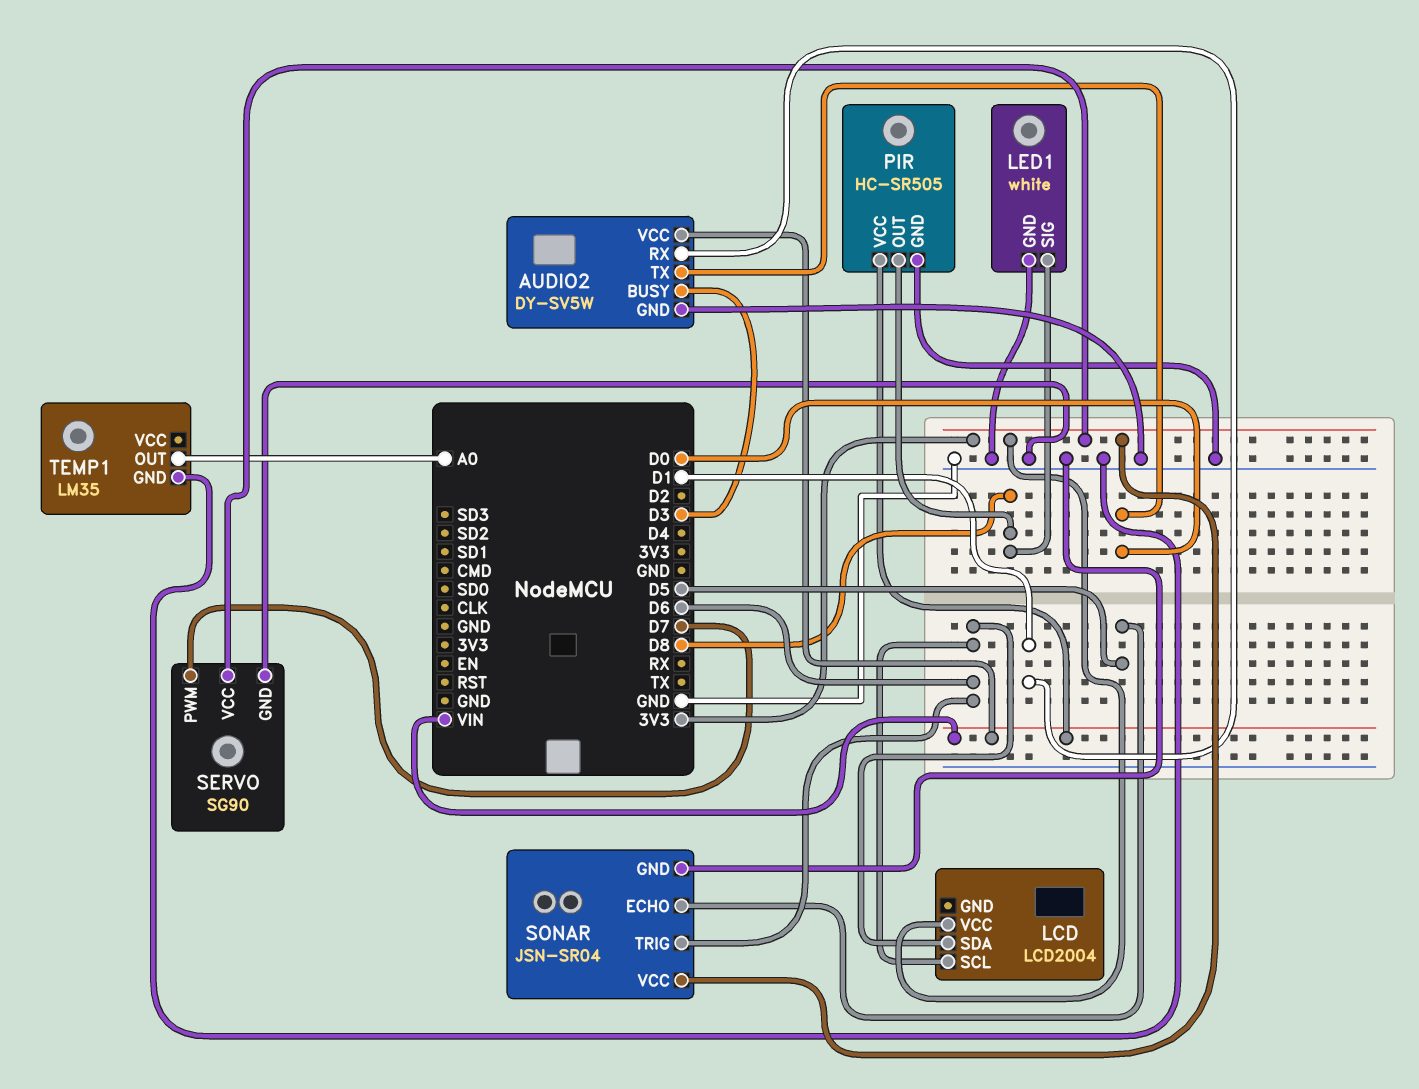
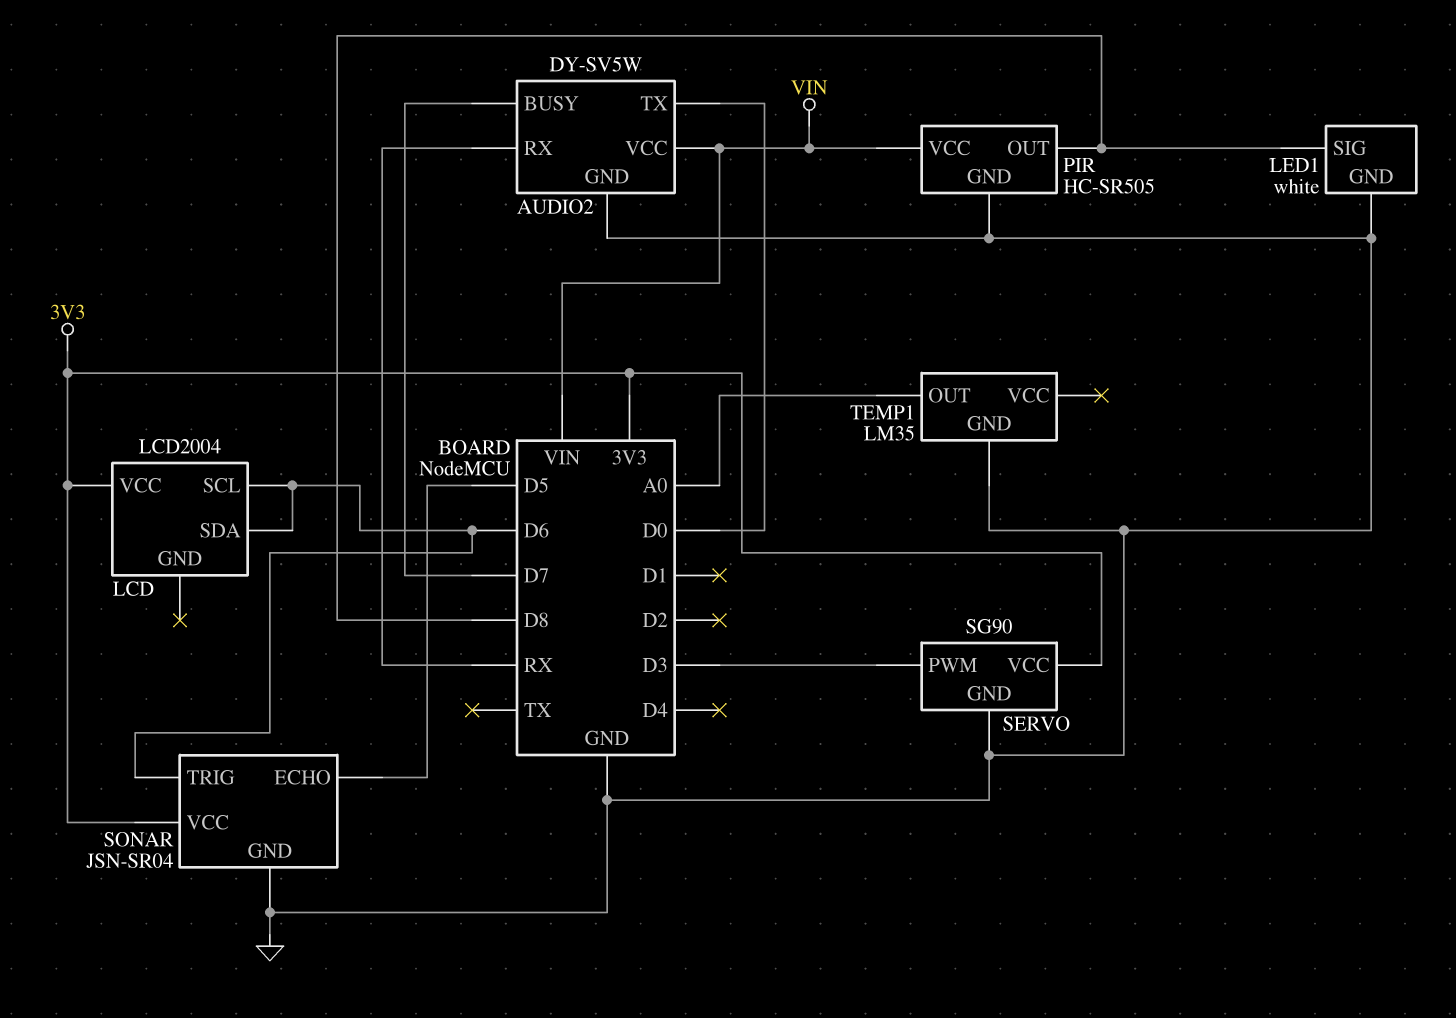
AUDIO2 pin BUSY: D3 -> D7
AUDIO2 pin RX: D1 -> RX
SERVO pin PWM: D7 -> D3

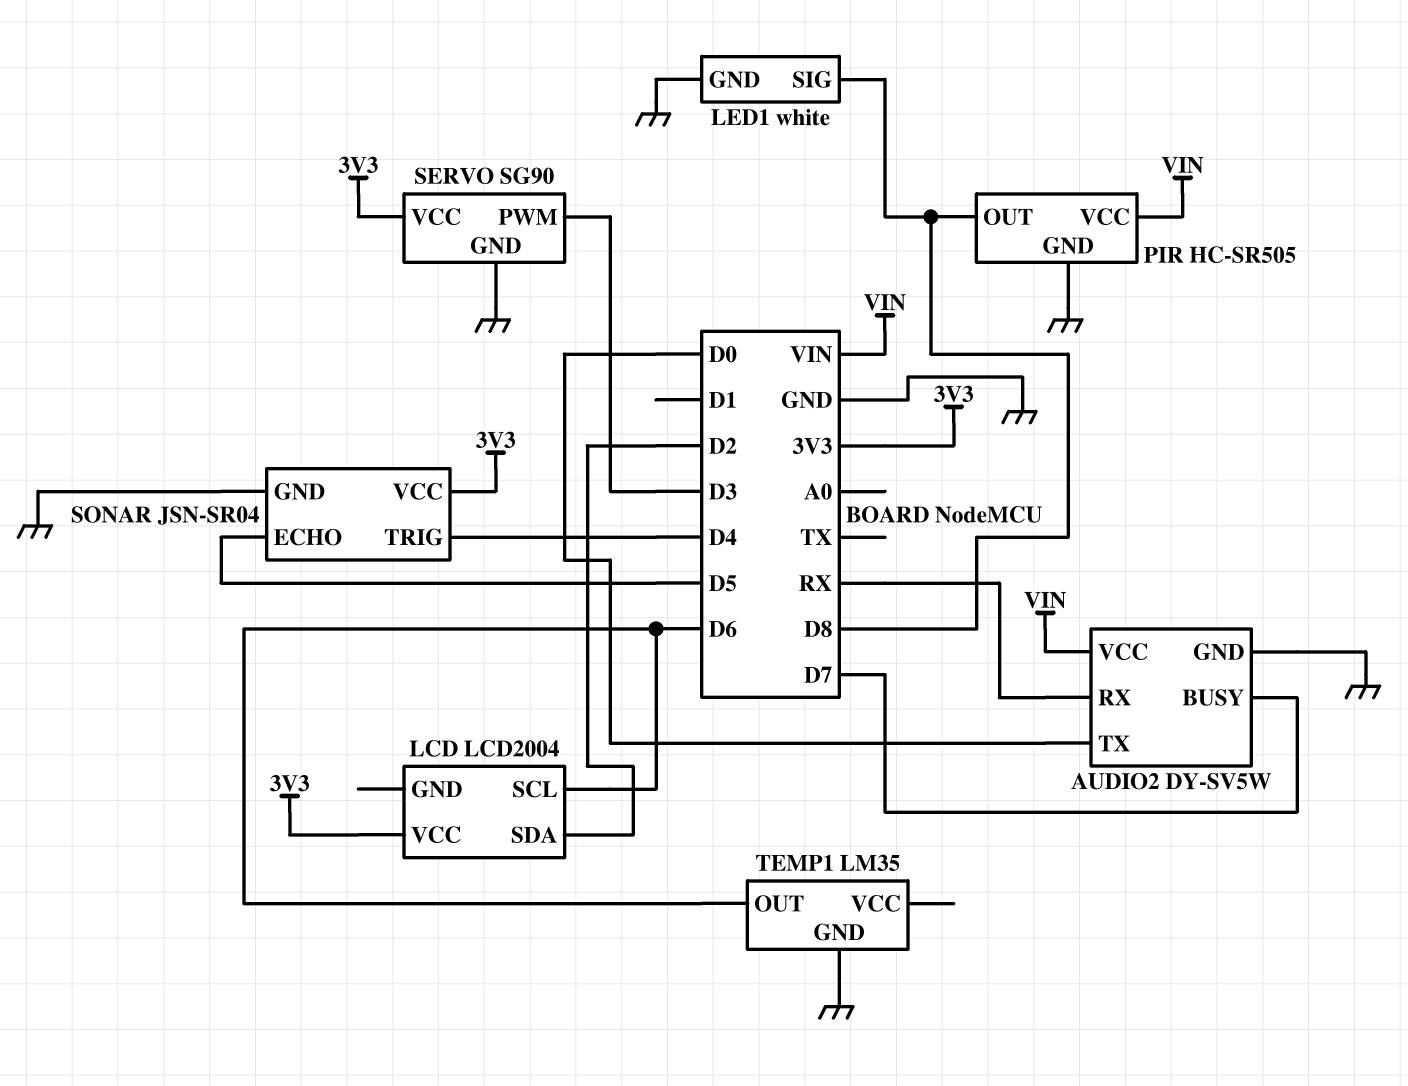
LCD pin SDA: D6 -> D2
SONAR pin TRIG: D6 -> D4
TEMP1 pin OUT: A0 -> D6

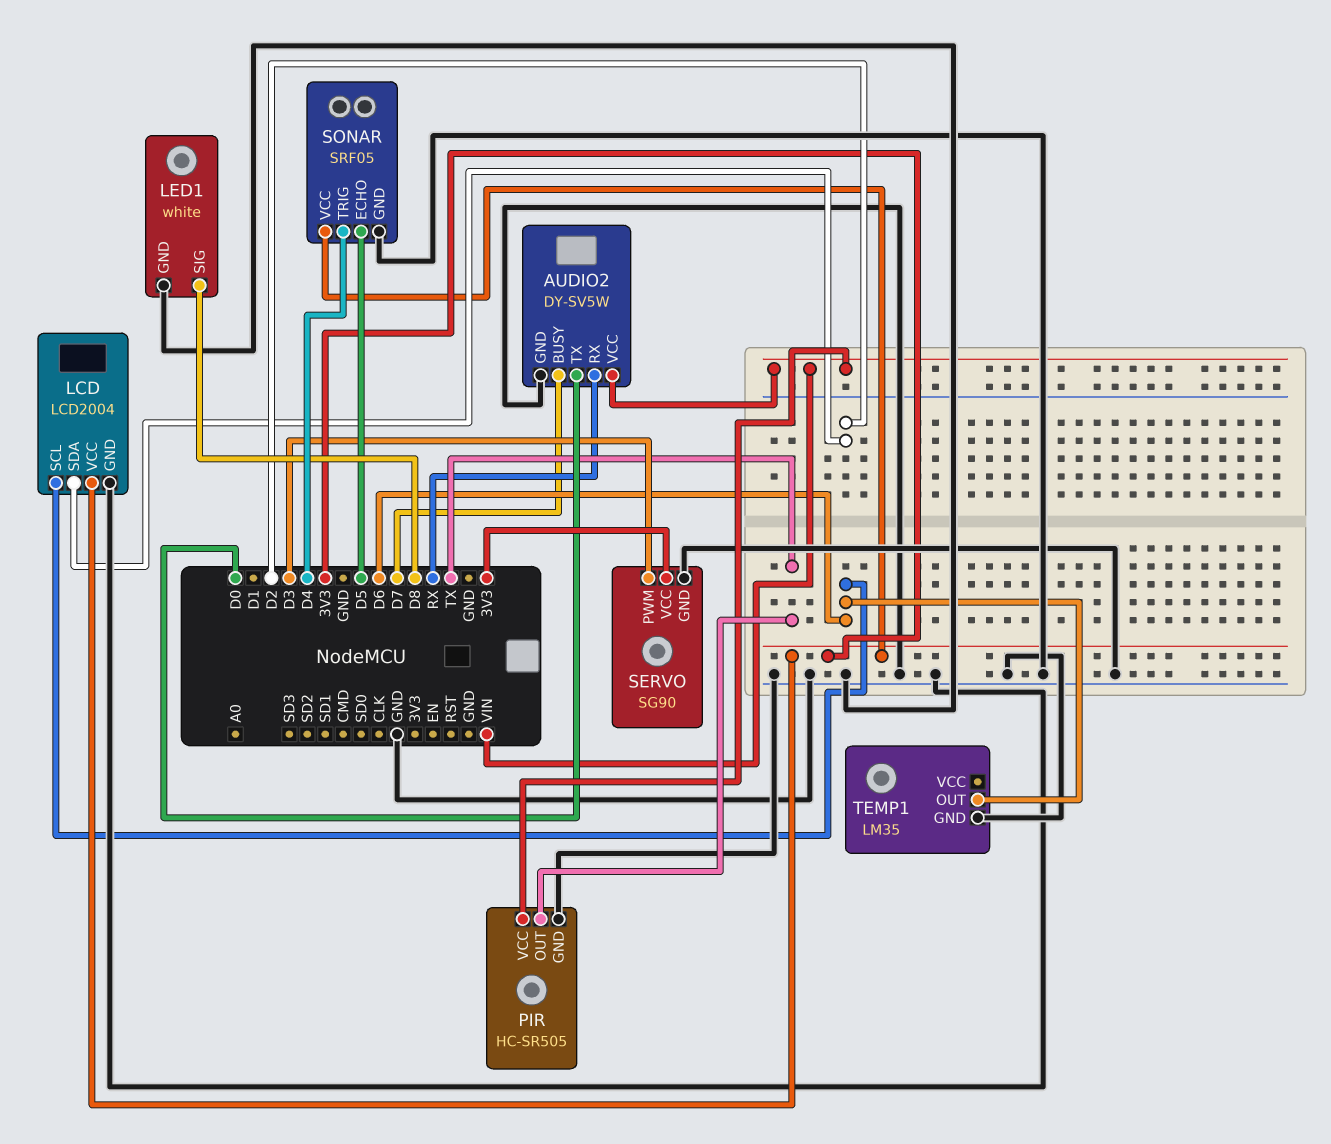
LCD pin GND: none -> GND
PIR pin OUT: D8 -> TX
SONAR: JSN-SR04 -> SRF05

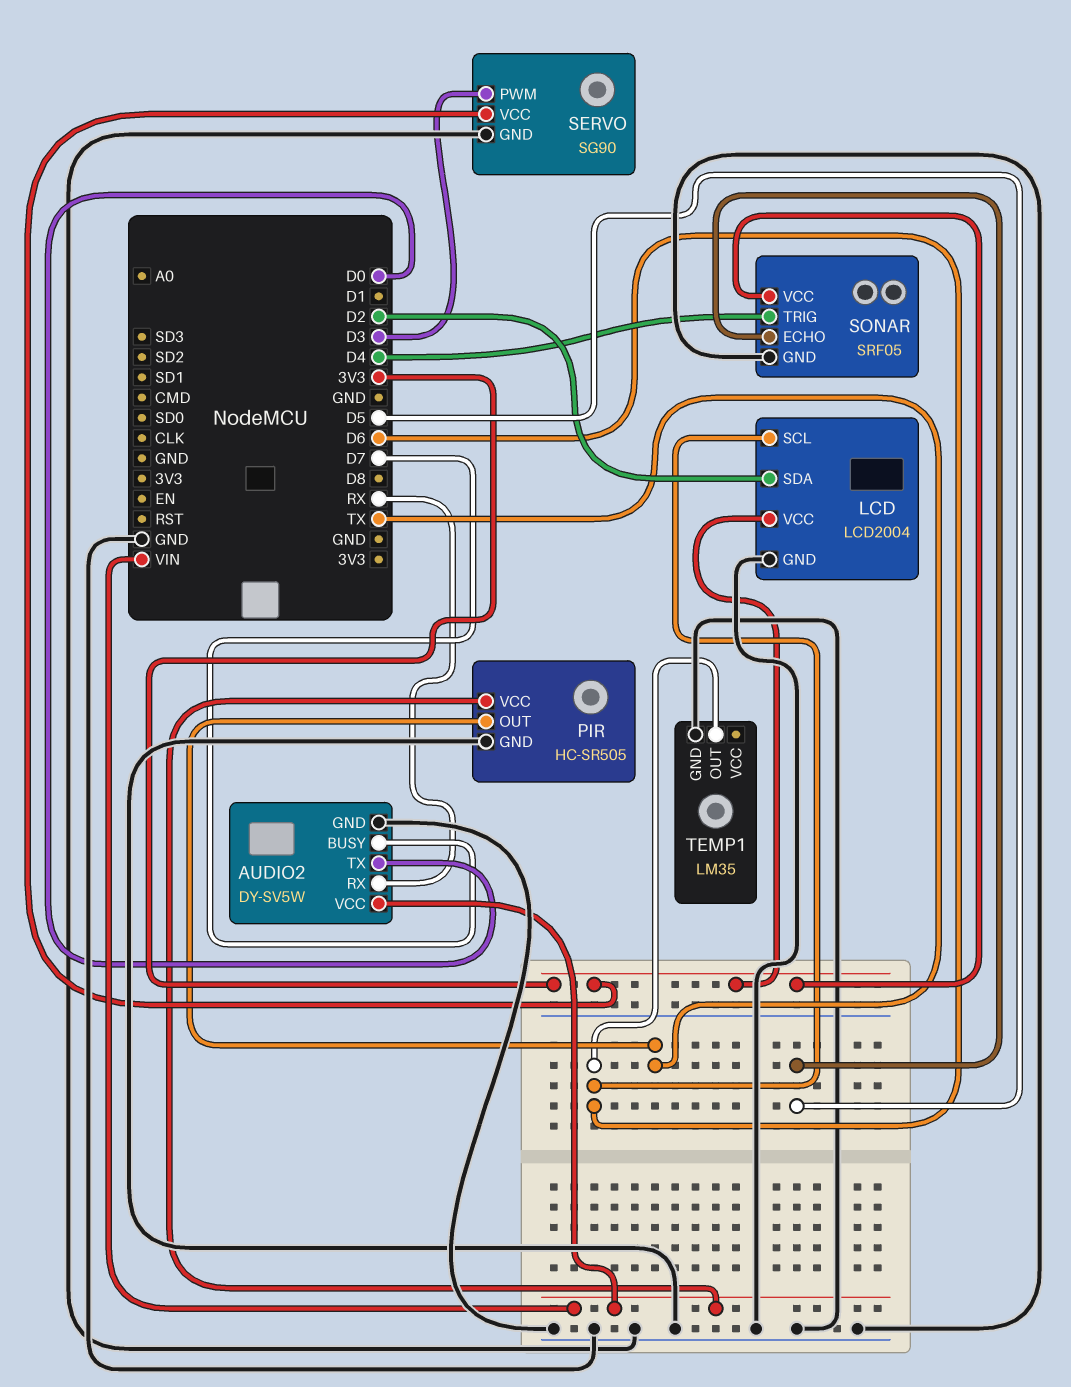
LED1: white -> none
LED1 pin GND: GND -> none
LED1 pin SIG: D8 -> none

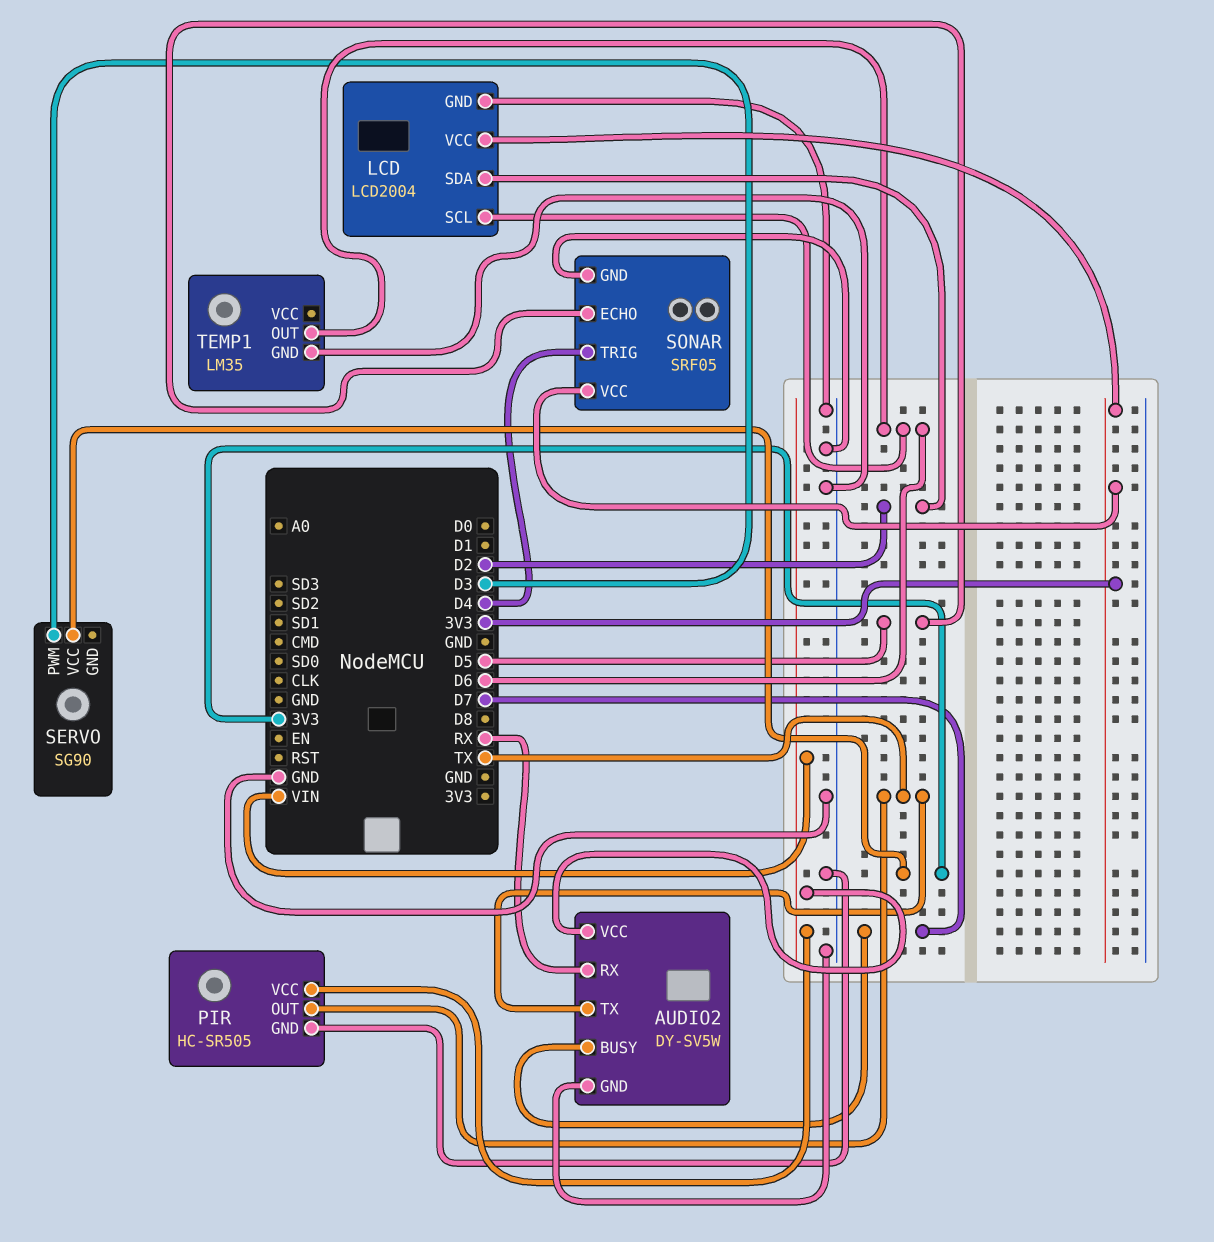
AUDIO2 pin TX: D0 -> TX
SERVO pin GND: GND -> none

